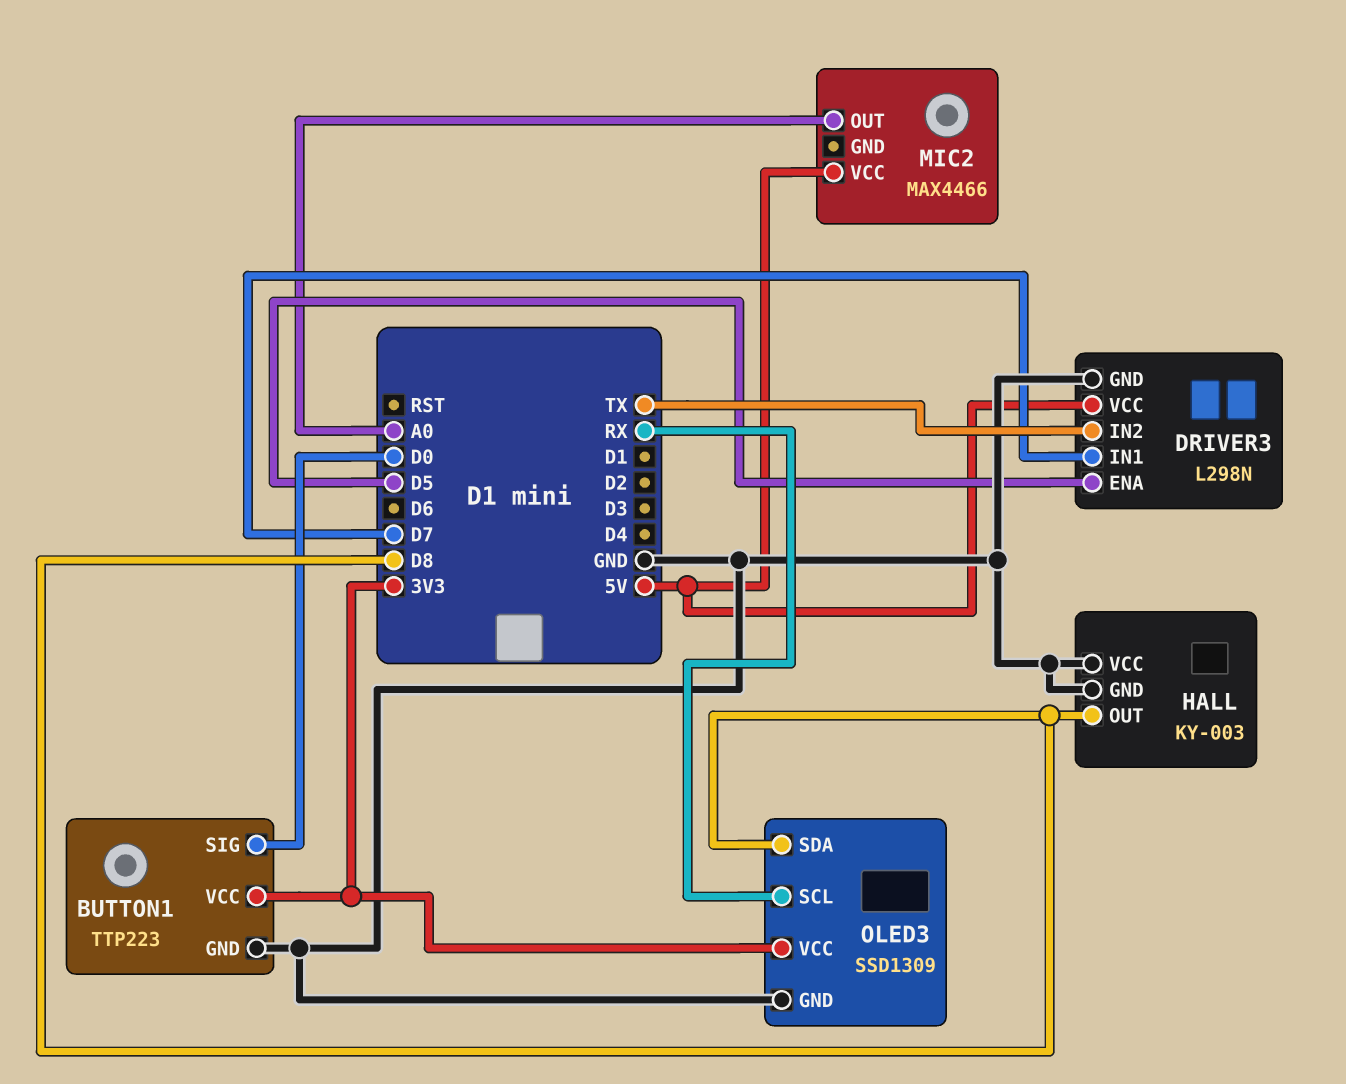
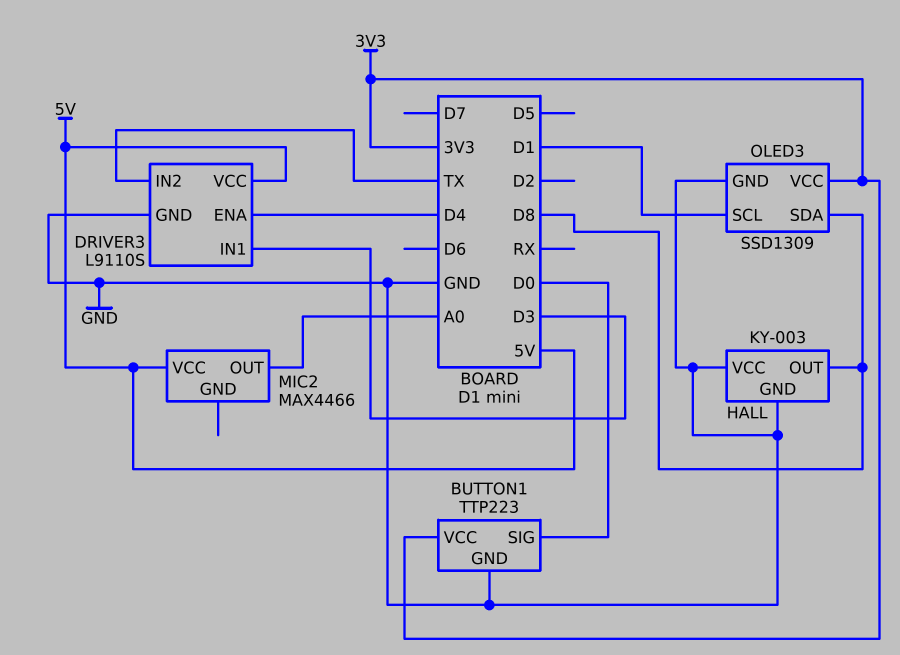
DRIVER3: L298N -> L9110S
DRIVER3 pin ENA: D5 -> D4
DRIVER3 pin IN1: D7 -> D3
OLED3 pin SCL: RX -> D1

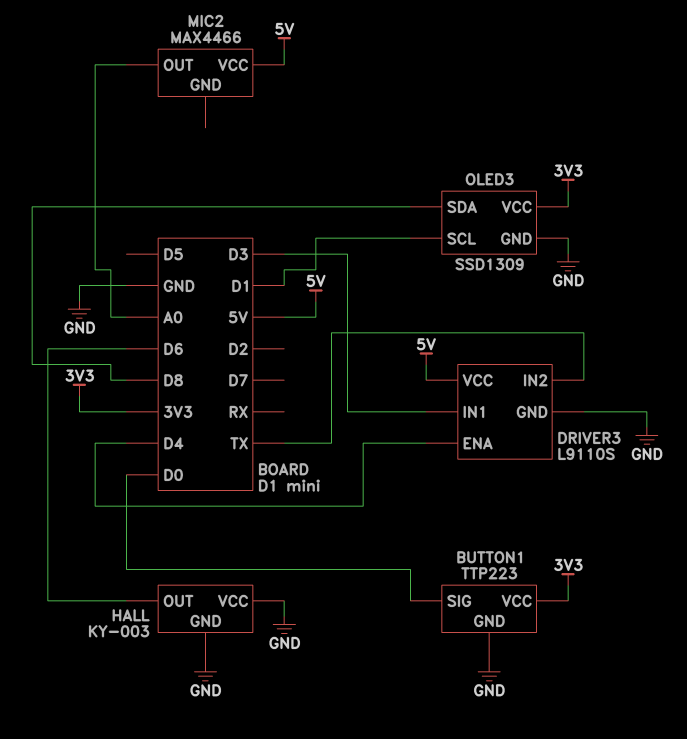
HALL pin OUT: D8 -> D6

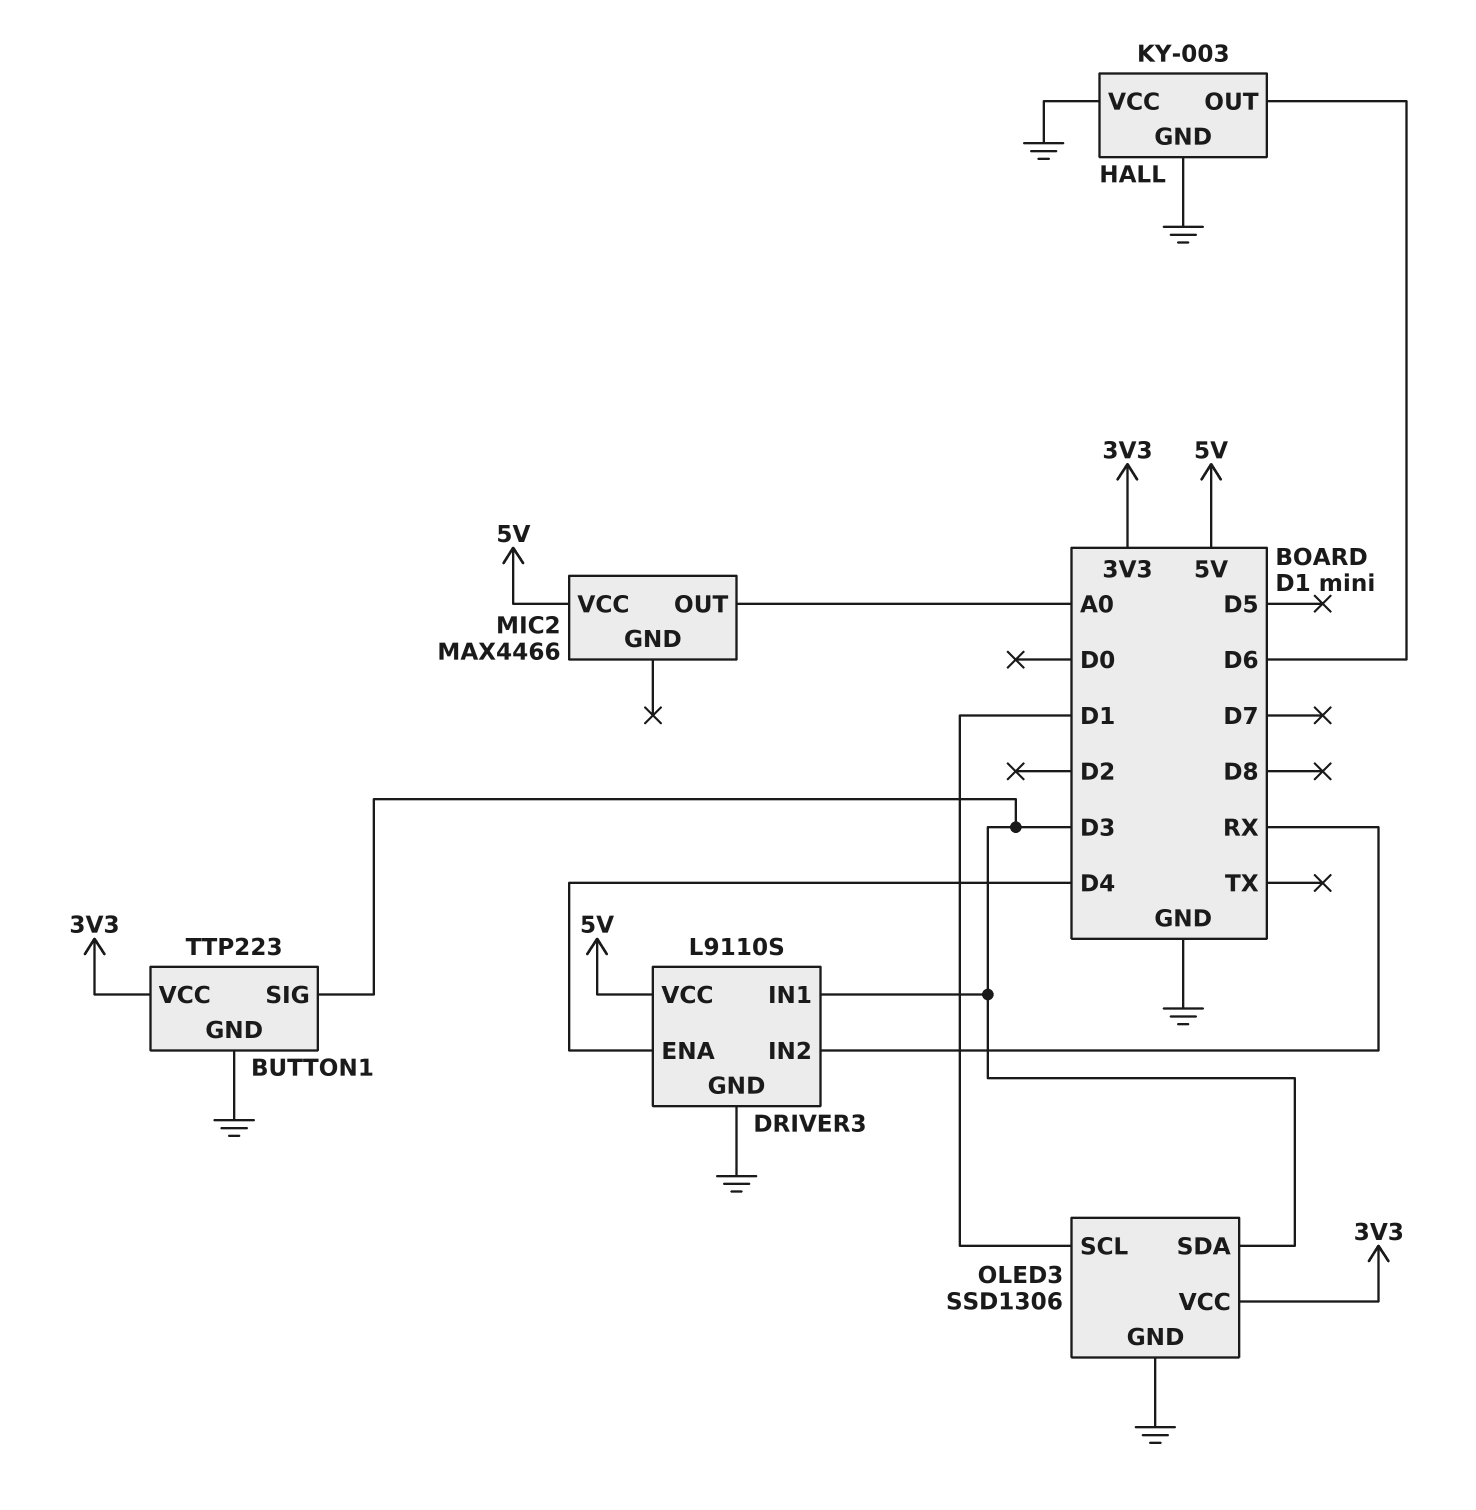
BUTTON1 pin SIG: D0 -> D3
DRIVER3 pin IN2: TX -> RX
OLED3: SSD1309 -> SSD1306
OLED3 pin SDA: D8 -> D3

